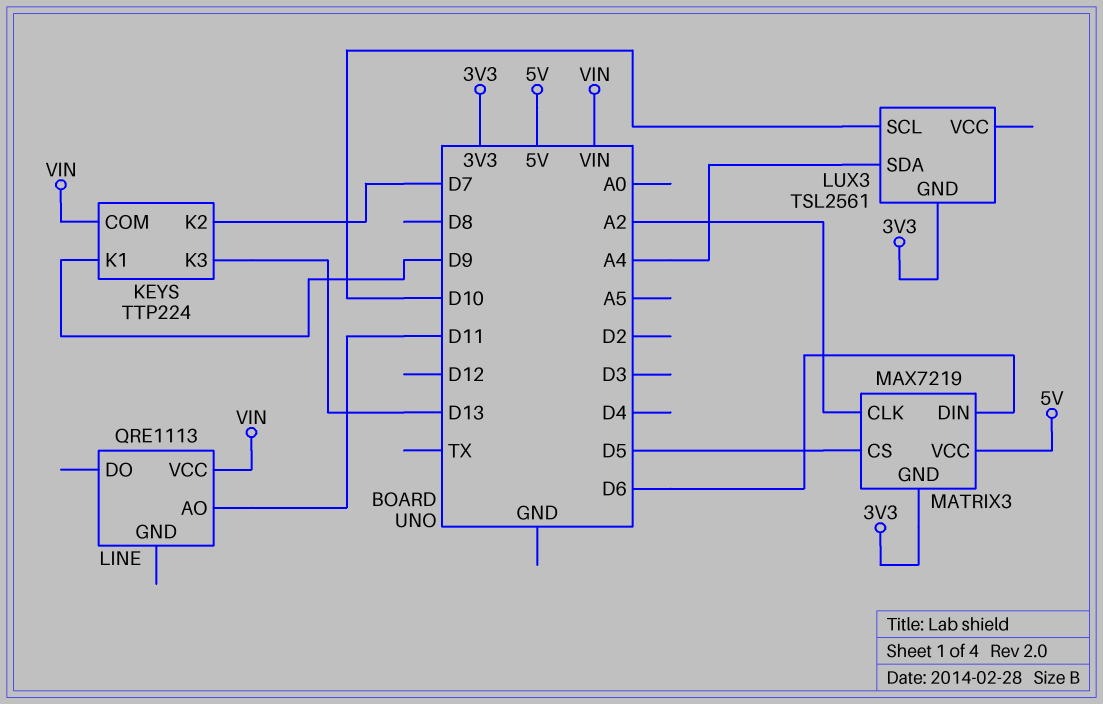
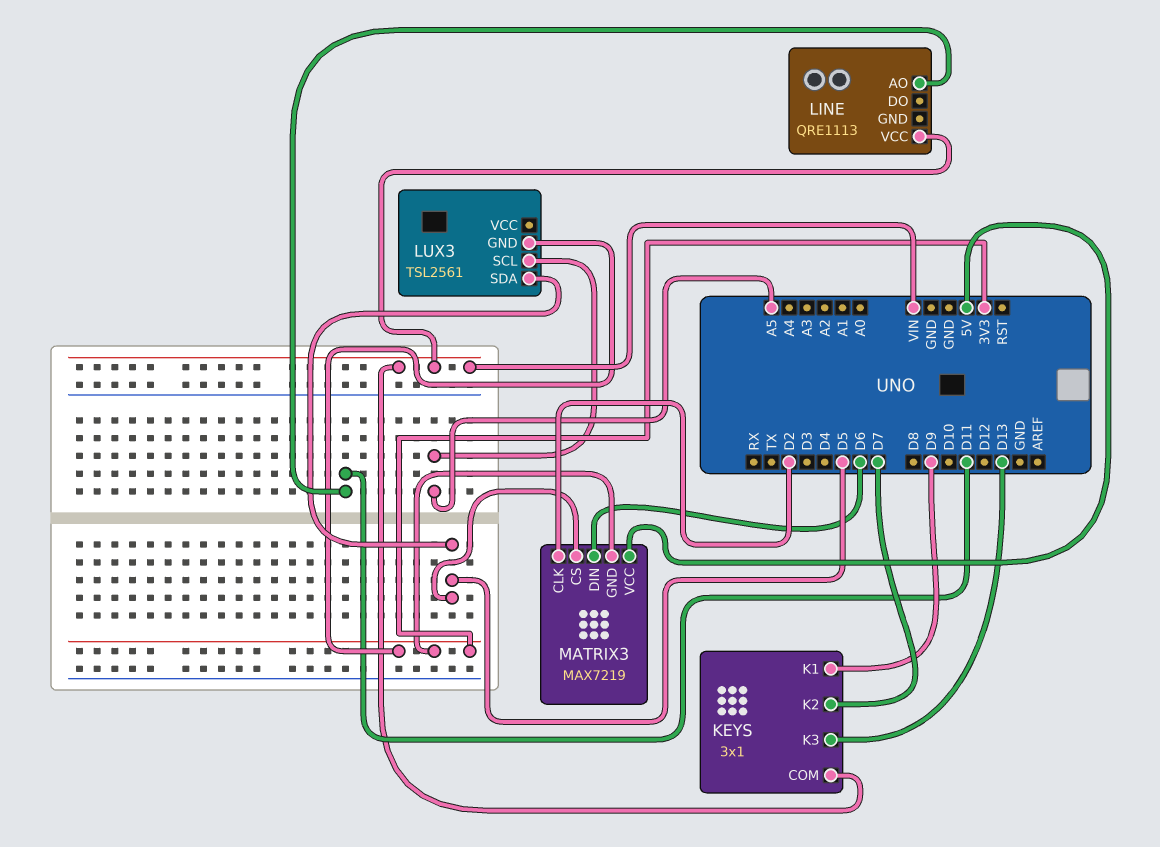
KEYS: TTP224 -> 3x1
LUX3 pin SCL: D10 -> A5
LUX3 pin SDA: A4 -> D5
MATRIX3 pin CLK: A2 -> D2

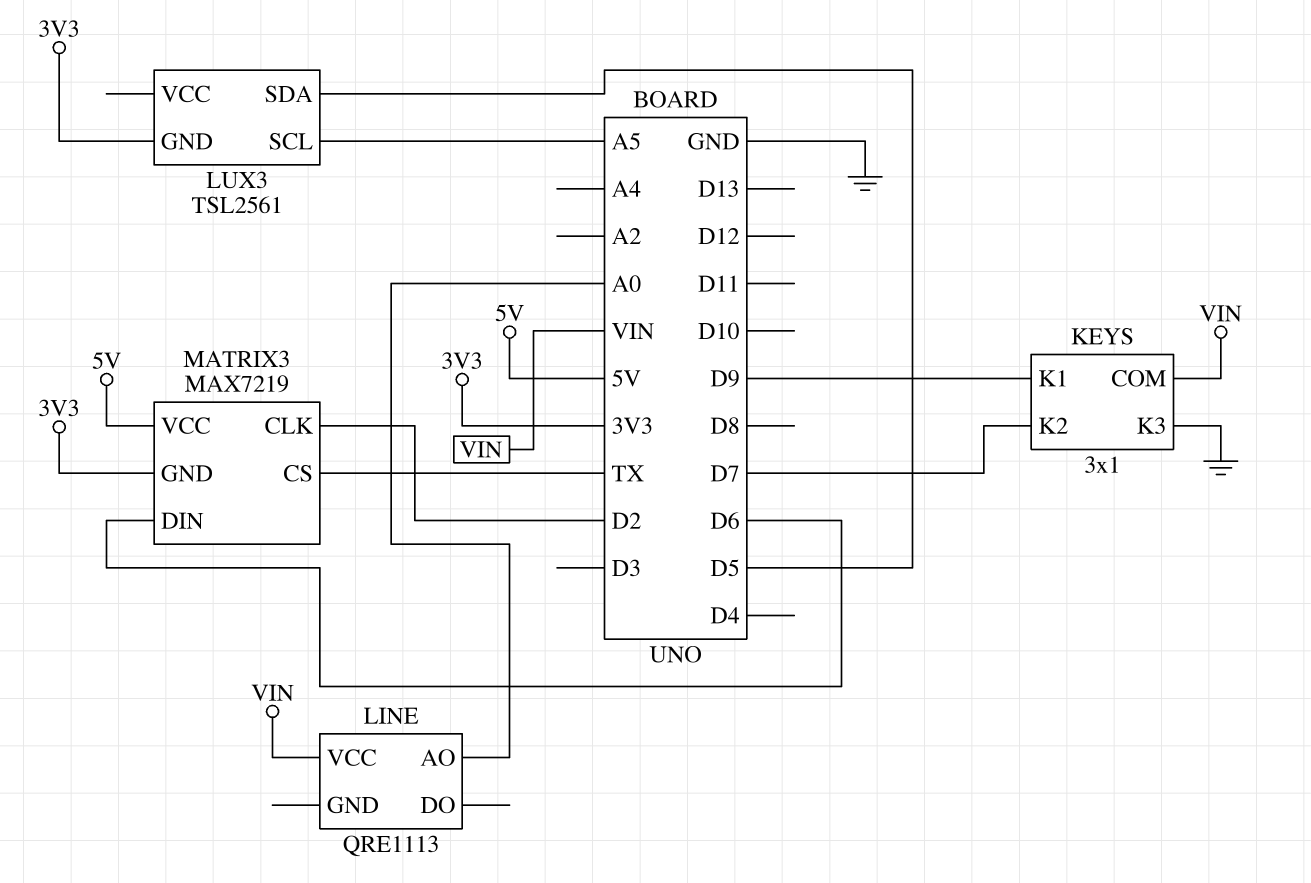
KEYS pin K3: D13 -> GND
LINE pin AO: D11 -> A0
MATRIX3 pin CS: D5 -> TX

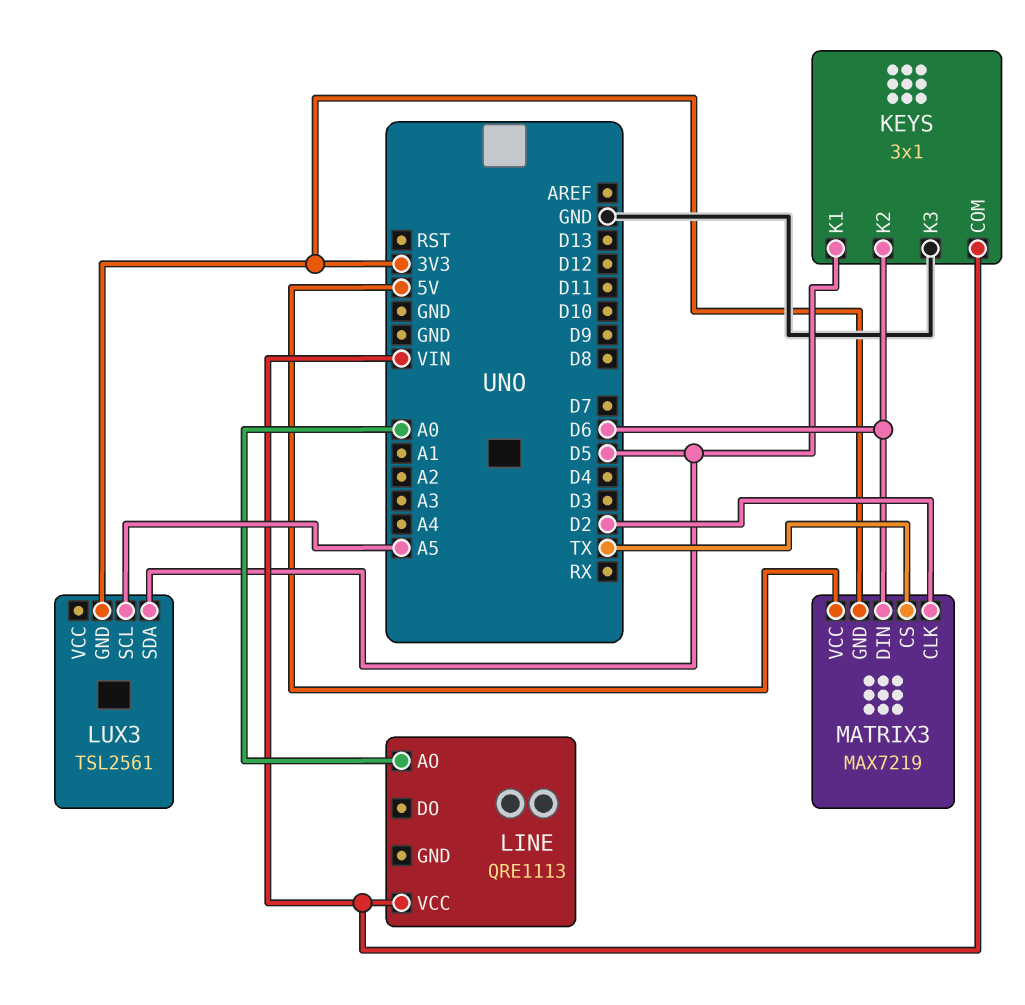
KEYS pin K1: D9 -> D5
KEYS pin K2: D7 -> D6

